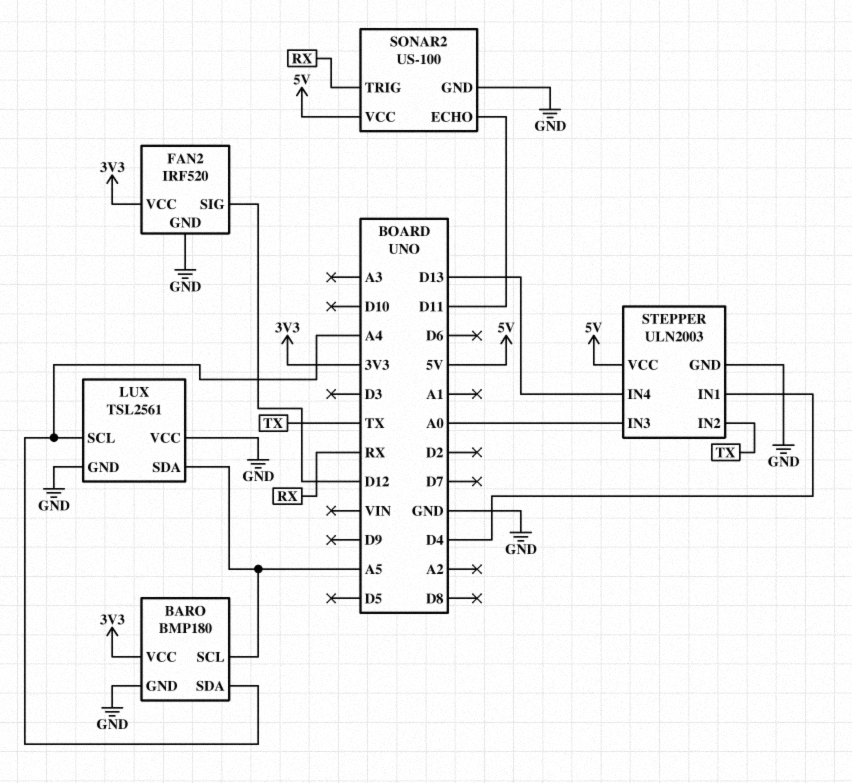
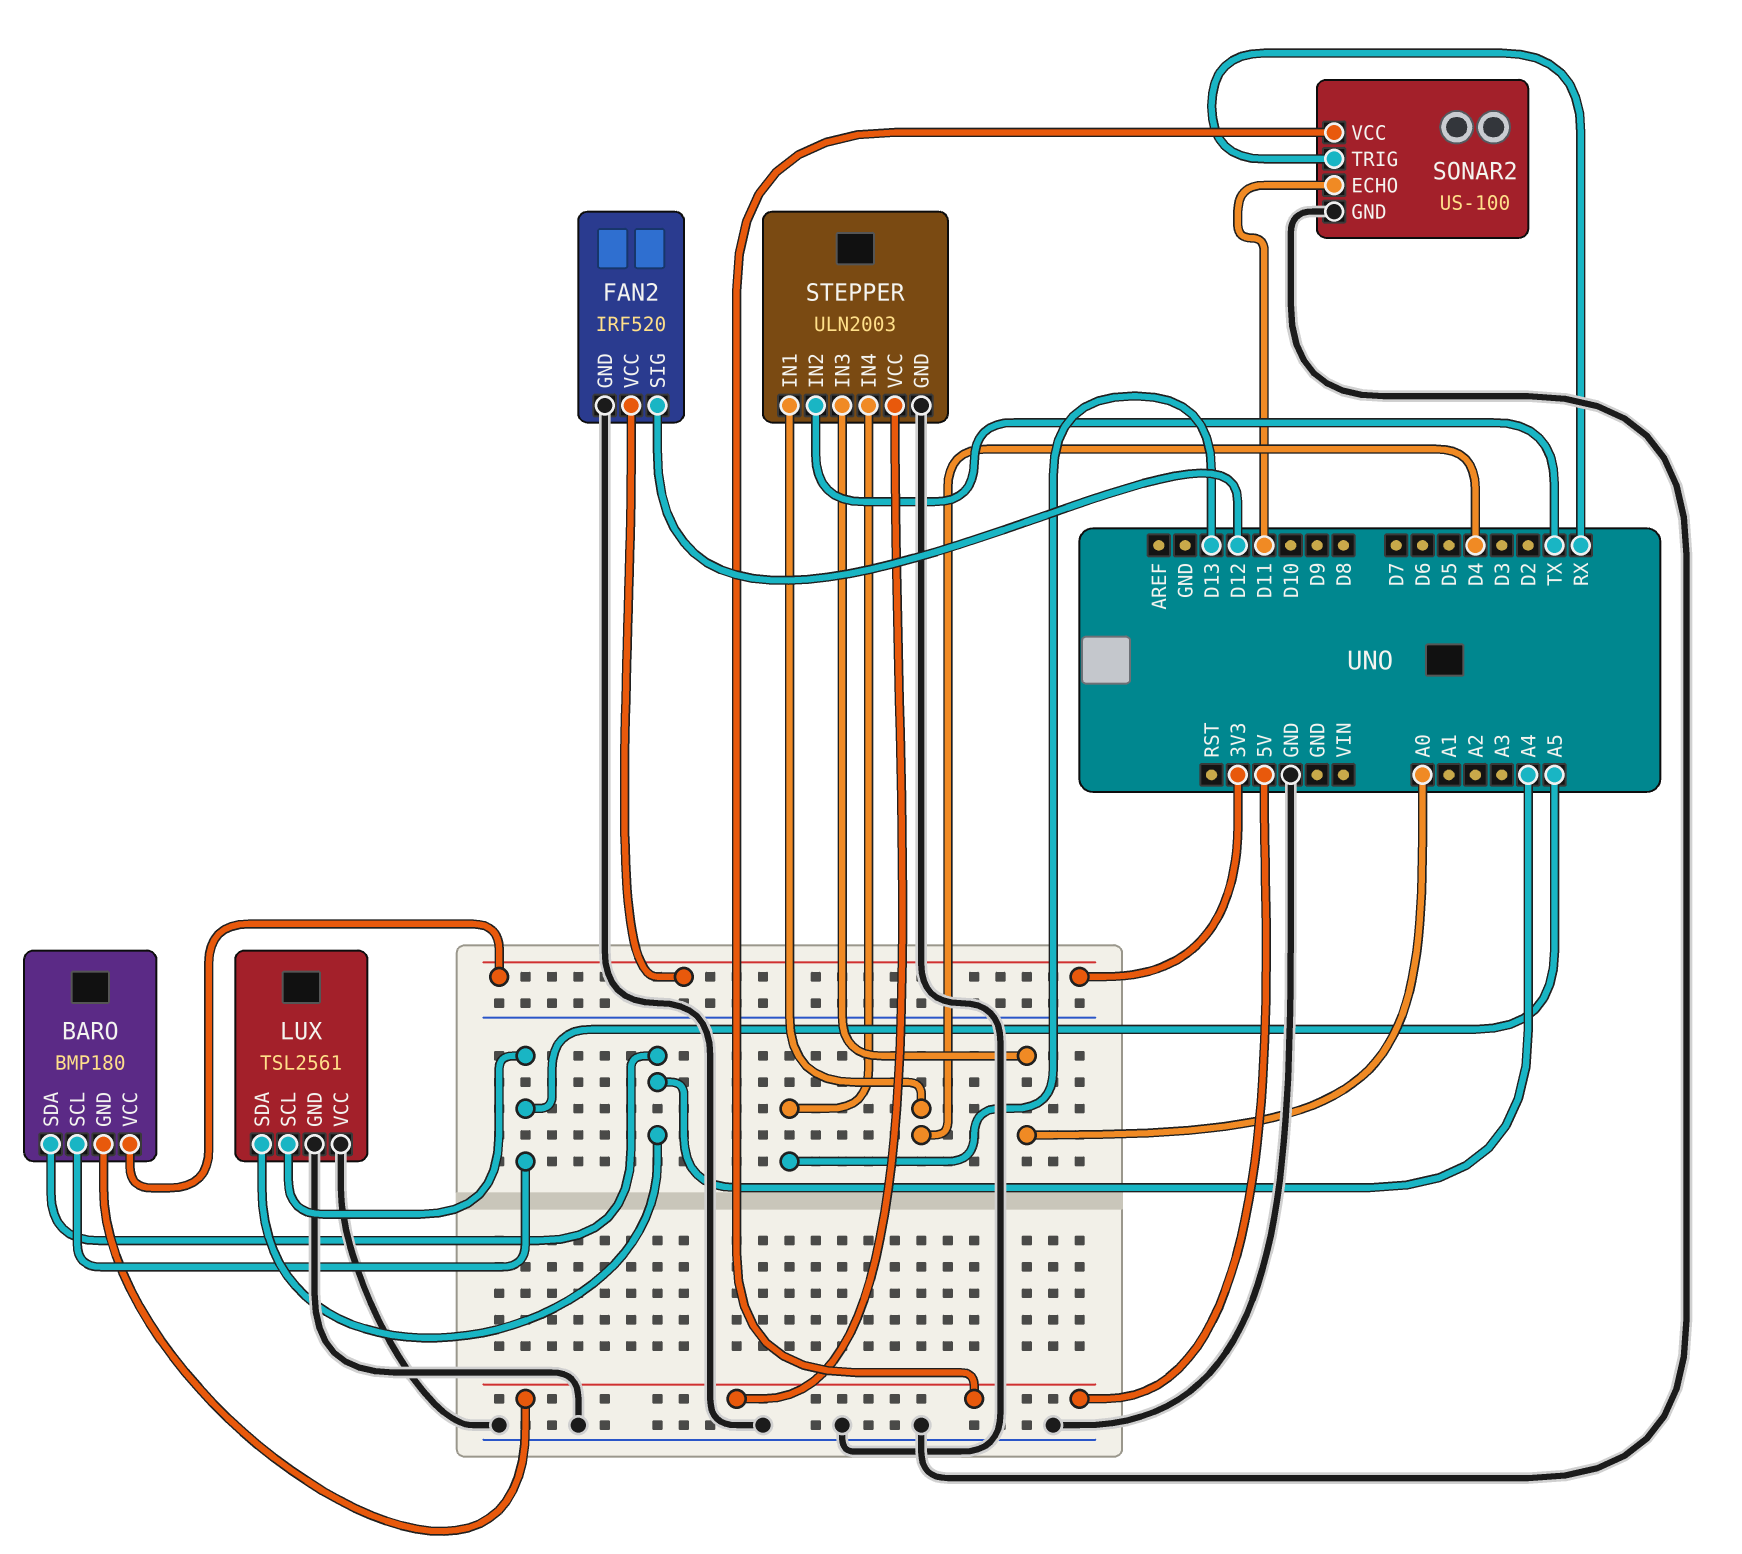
BARO pin GND: GND -> 5V
LUX pin SCL: A4 -> A5
LUX pin SDA: A5 -> A4

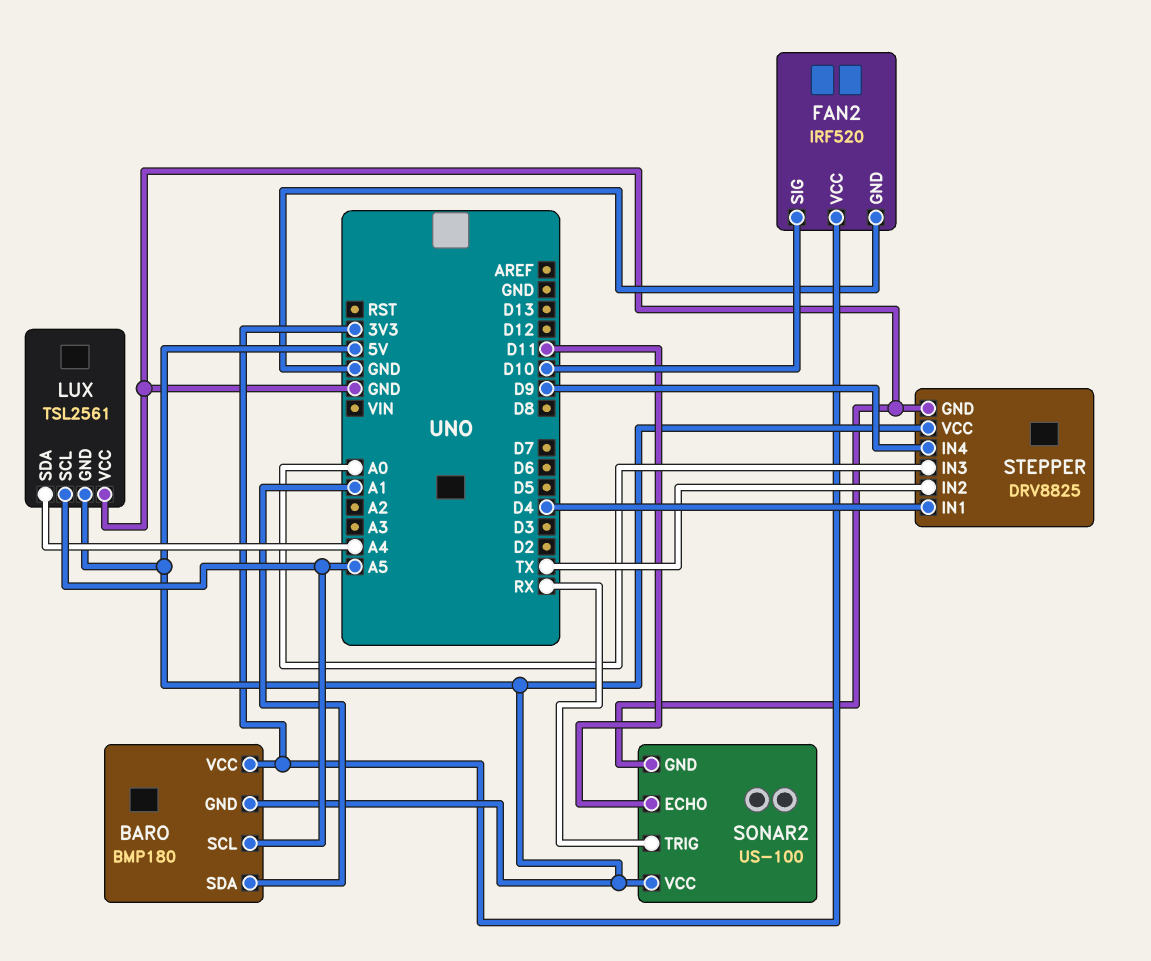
BARO pin SDA: A4 -> A1
FAN2 pin SIG: D12 -> D10
LUX pin GND: GND -> 5V
STEPPER: ULN2003 -> DRV8825
STEPPER pin IN4: D13 -> D9

